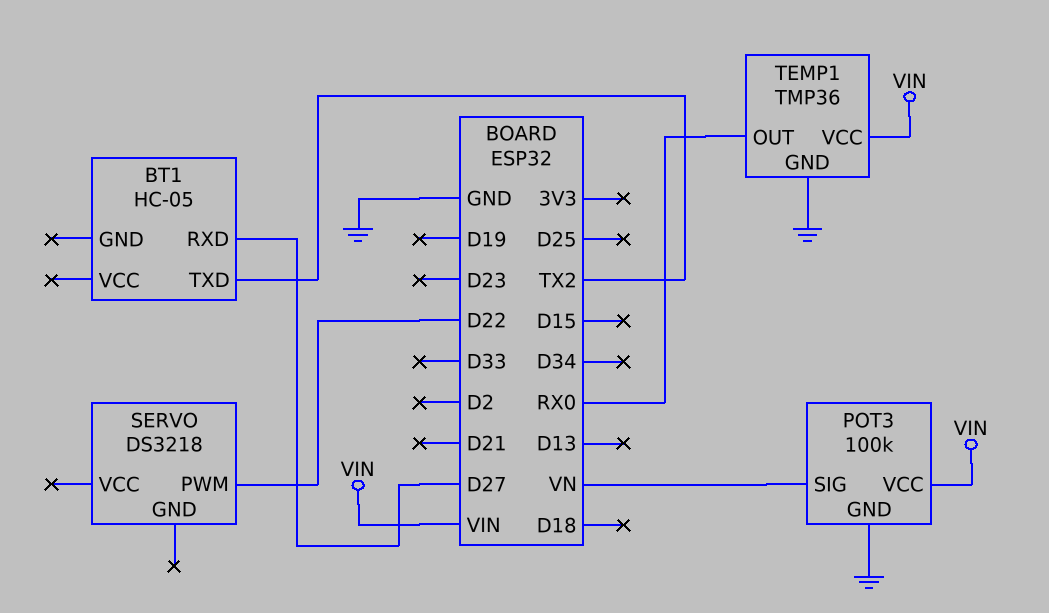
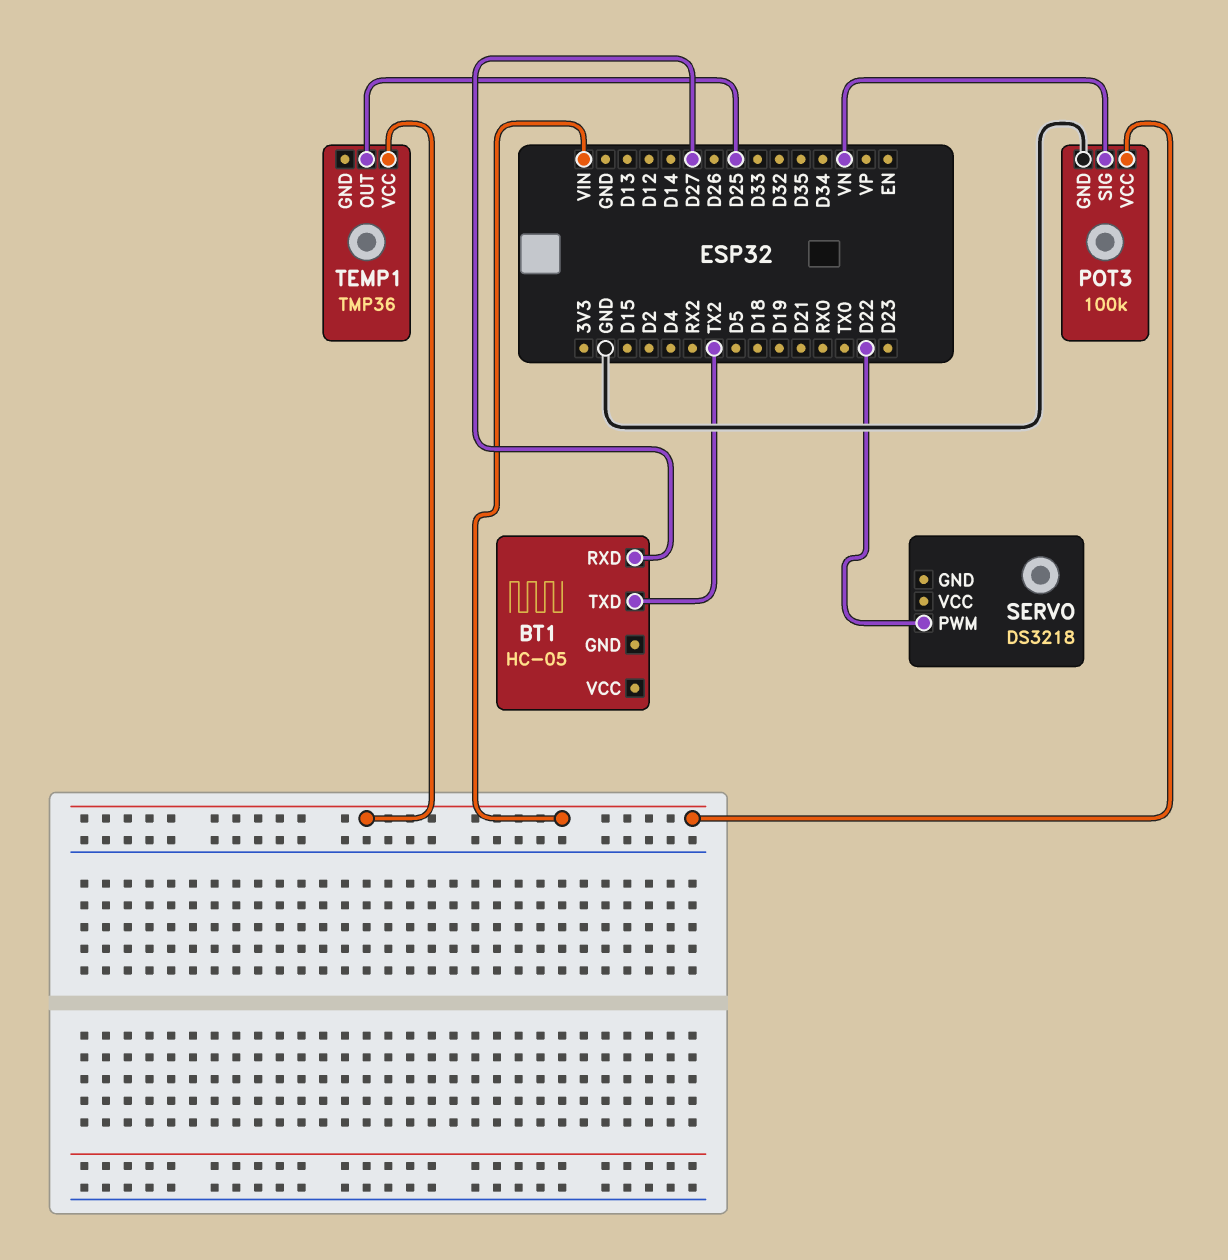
TEMP1 pin GND: GND -> none
TEMP1 pin OUT: RX0 -> D25

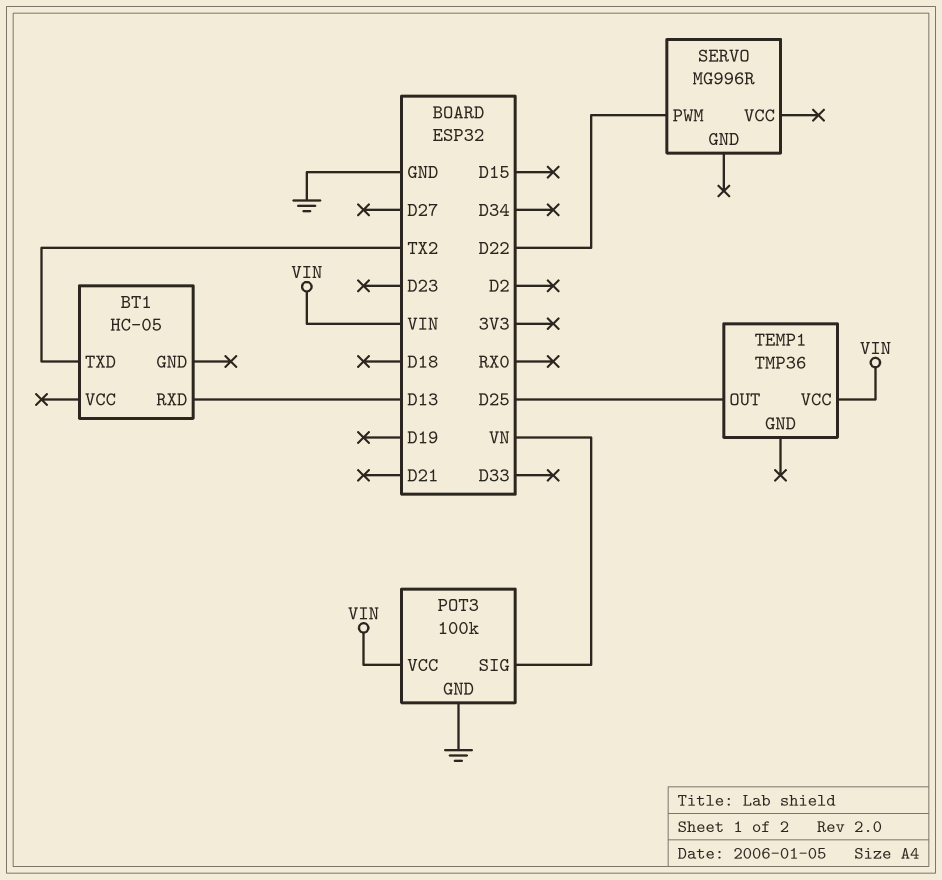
BT1 pin RXD: D27 -> D13
SERVO: DS3218 -> MG996R

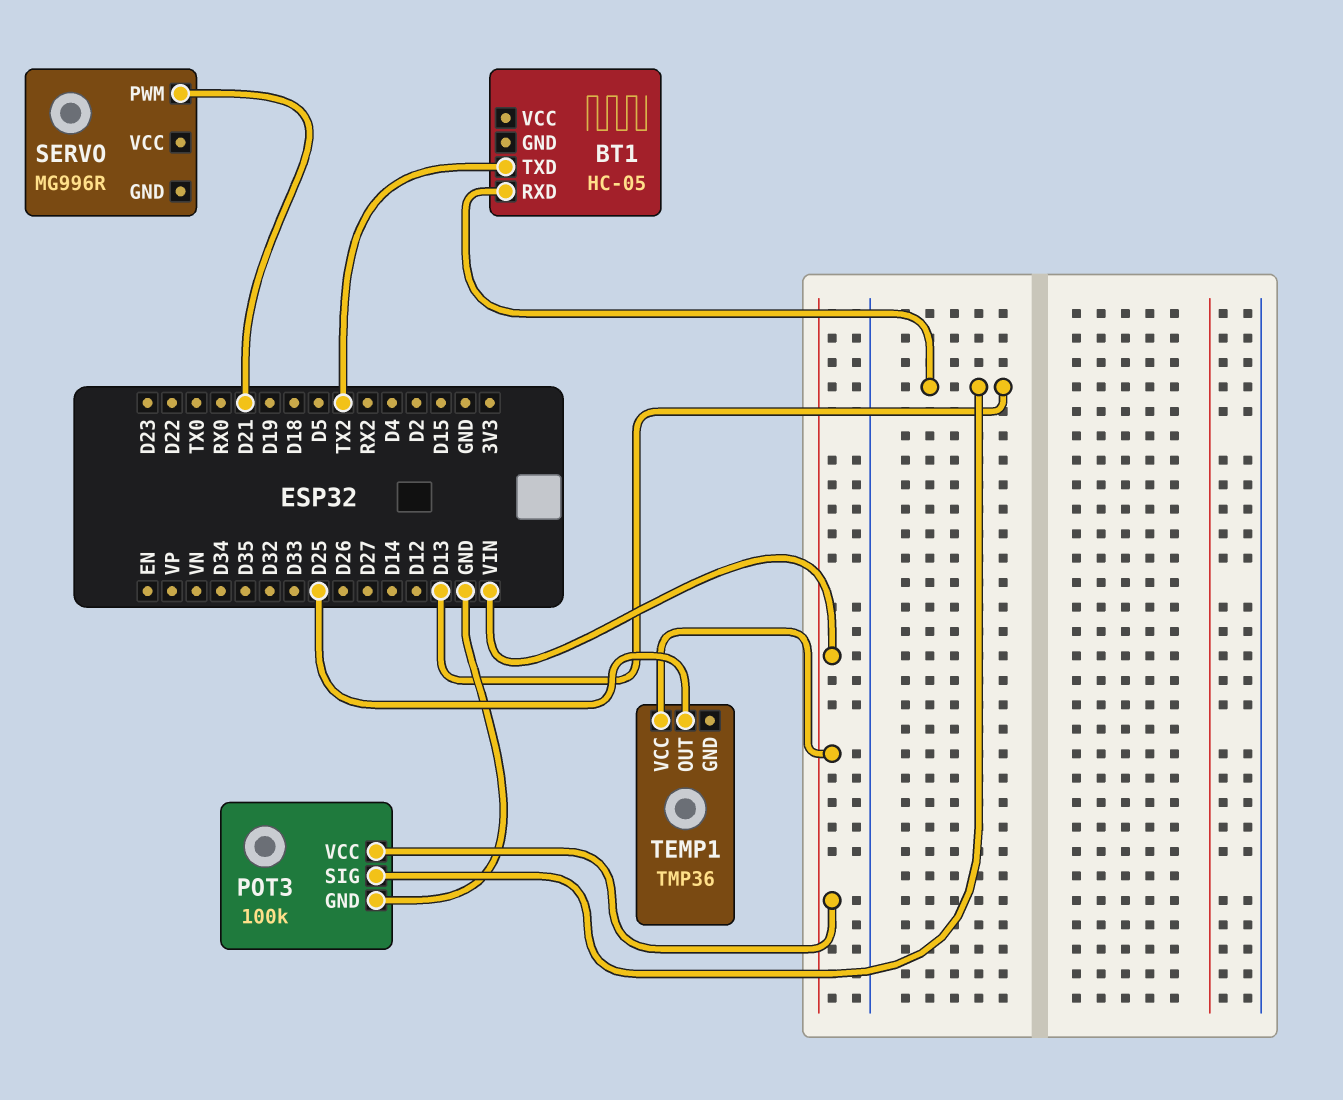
POT3 pin SIG: VN -> D13
SERVO pin PWM: D22 -> D21

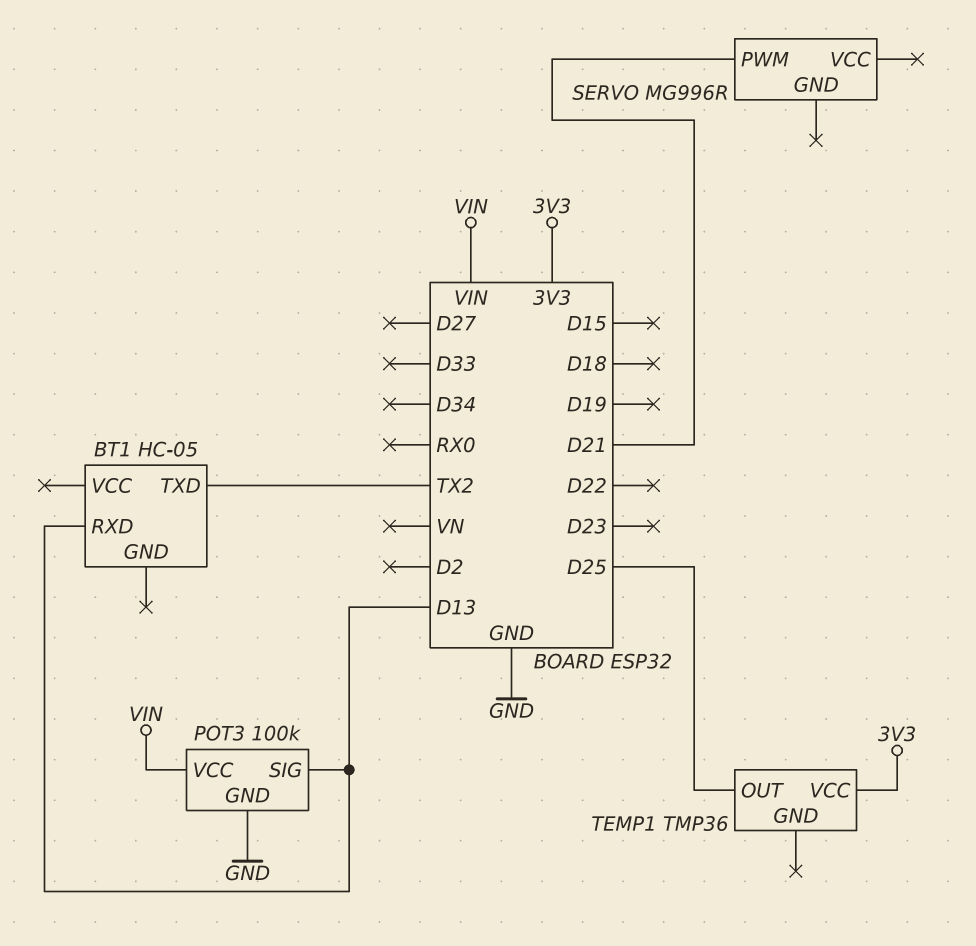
TEMP1 pin VCC: VIN -> 3V3

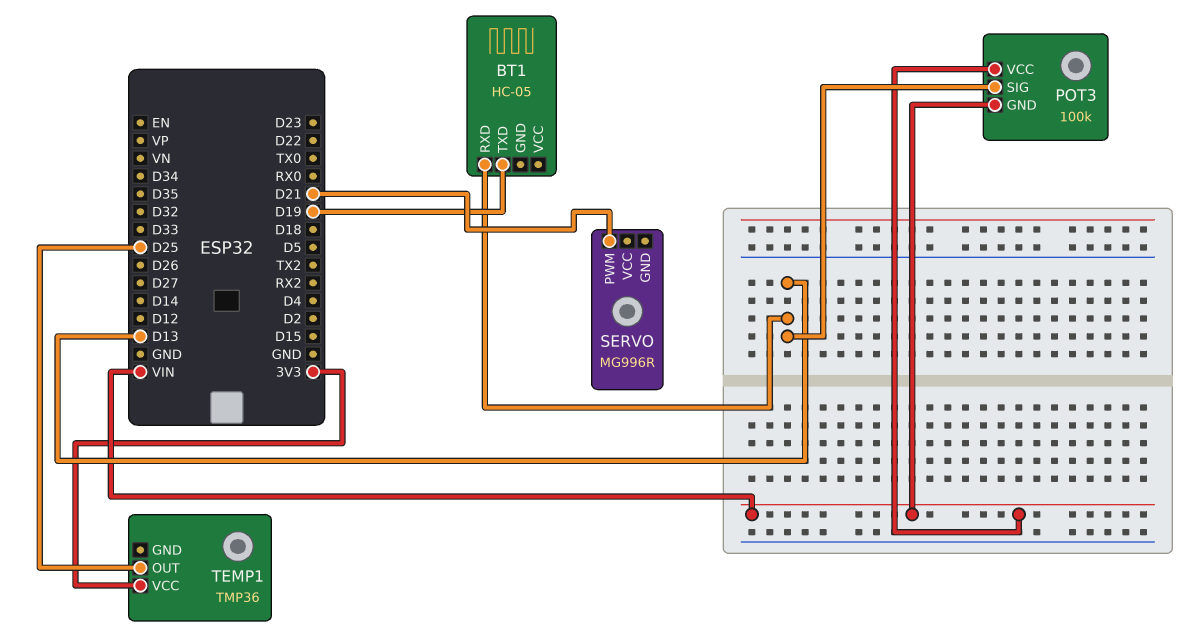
BT1 pin TXD: TX2 -> D19
POT3 pin GND: GND -> VIN

